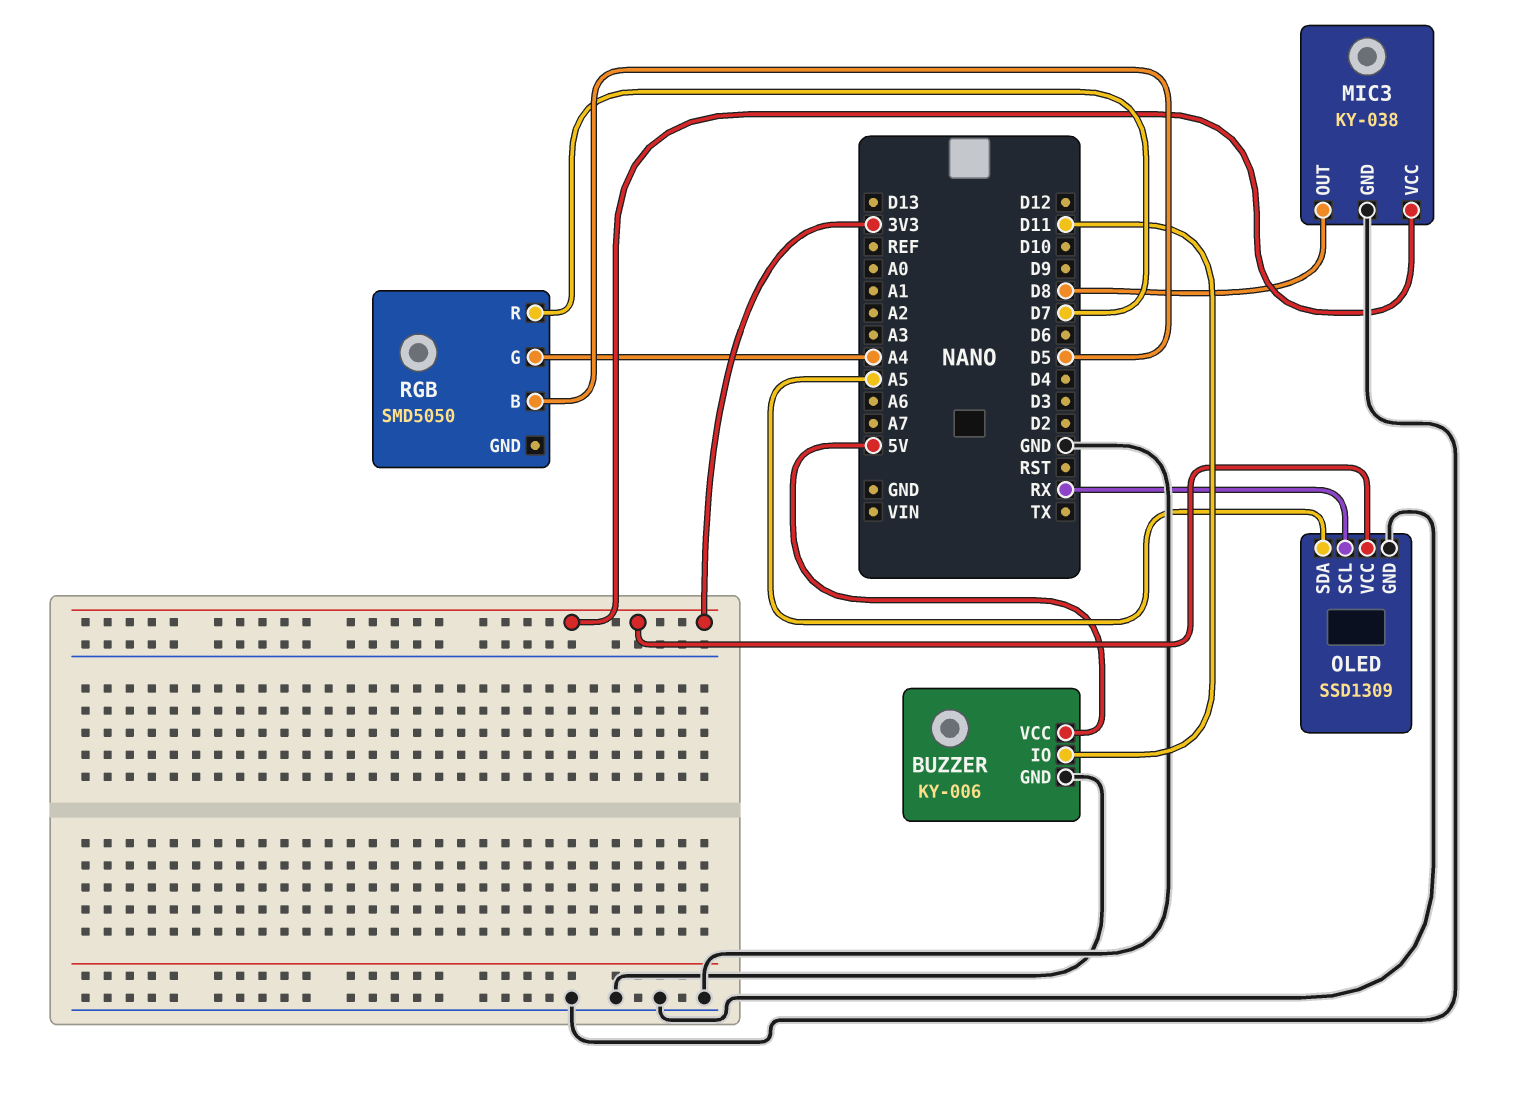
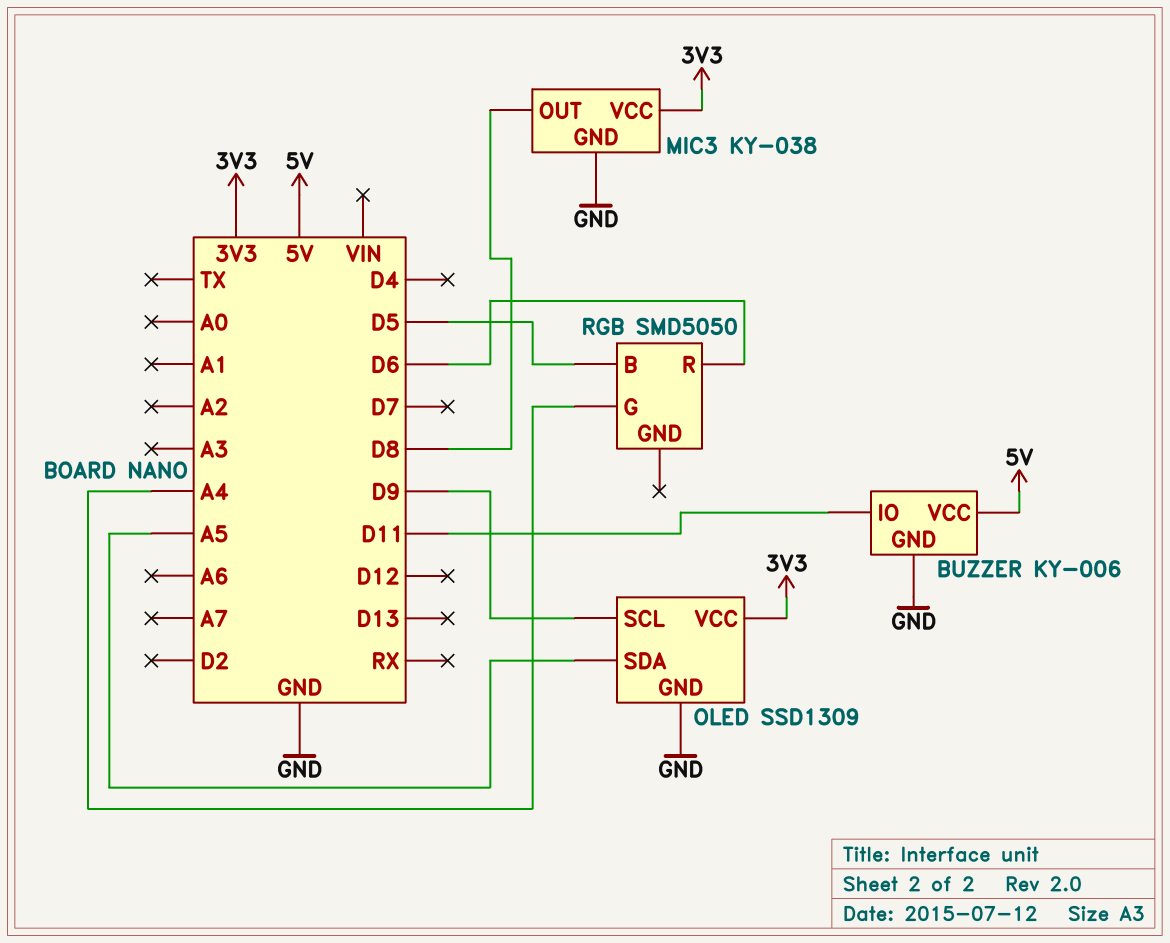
OLED pin SCL: RX -> D9
RGB pin R: D7 -> D6

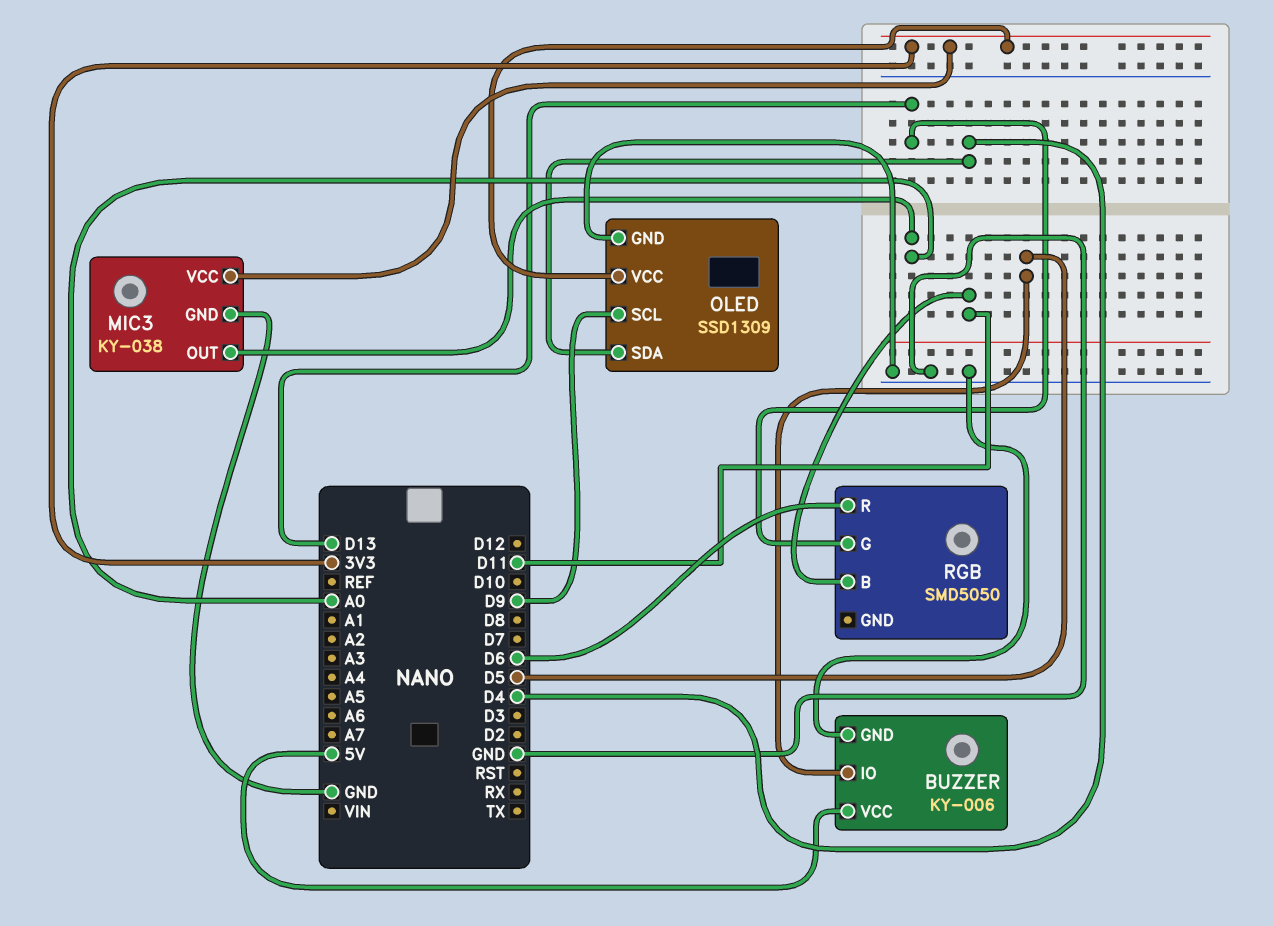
BUZZER pin IO: D11 -> D5
MIC3 pin OUT: D8 -> A0
OLED pin SDA: A5 -> D4
RGB pin B: D5 -> D11
RGB pin G: A4 -> D13

